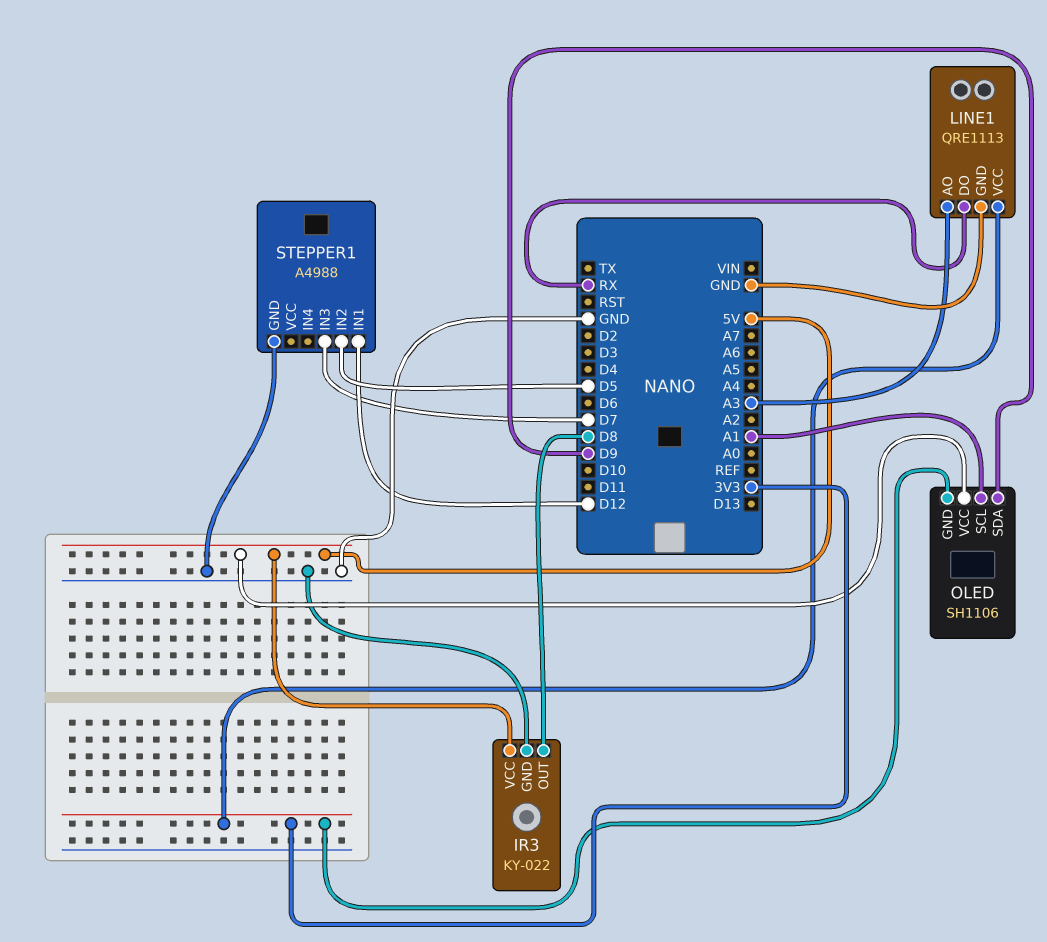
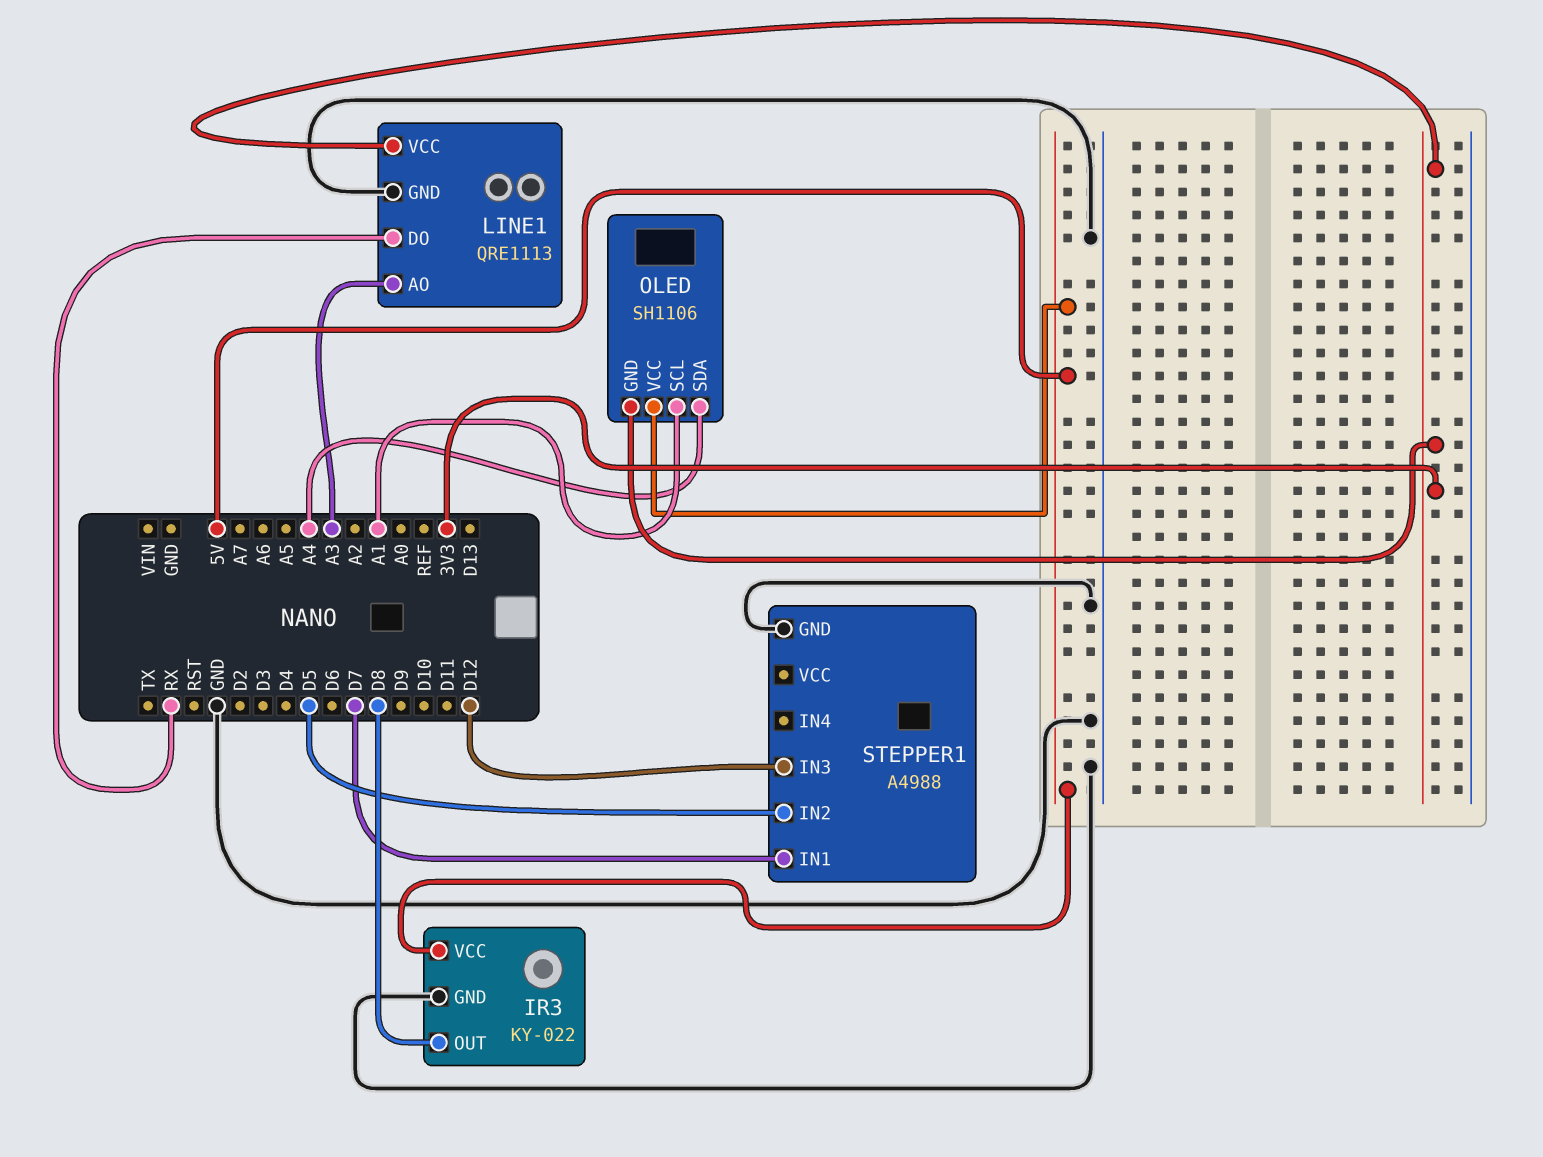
OLED pin SDA: D9 -> A4
STEPPER1 pin IN1: D12 -> D7
STEPPER1 pin IN3: D7 -> D12

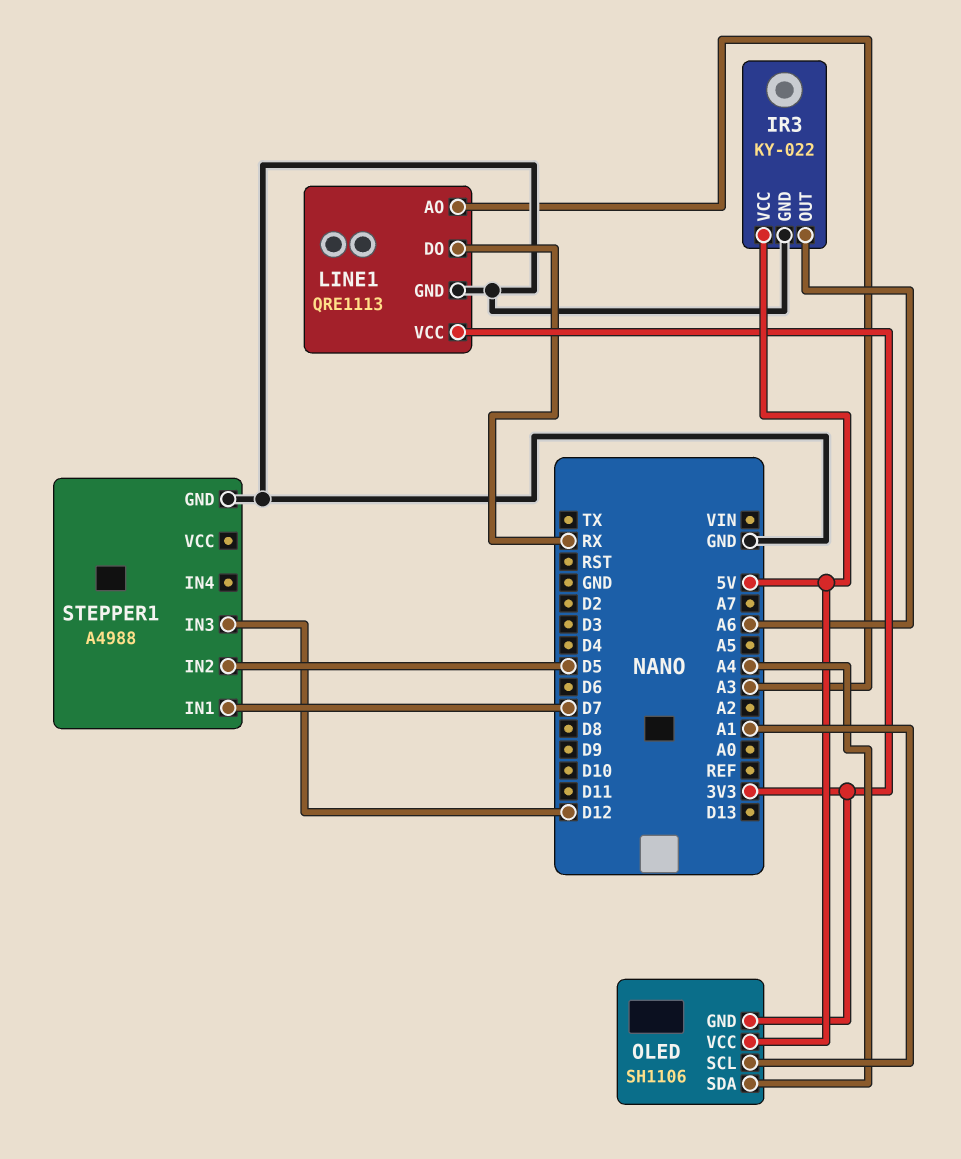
IR3 pin OUT: D8 -> A6

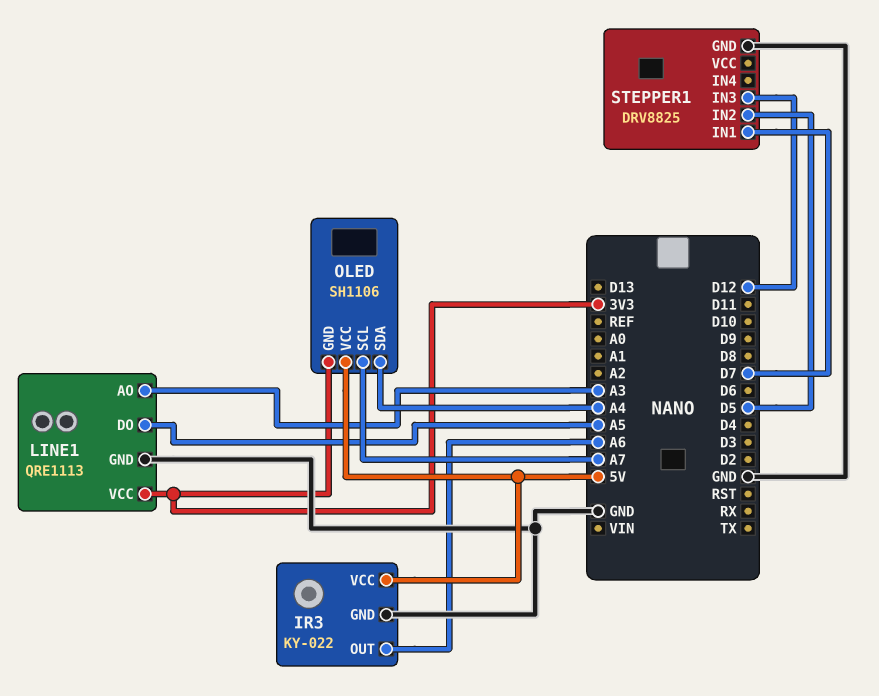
LINE1 pin DO: RX -> A5
OLED pin SCL: A1 -> A7
STEPPER1: A4988 -> DRV8825

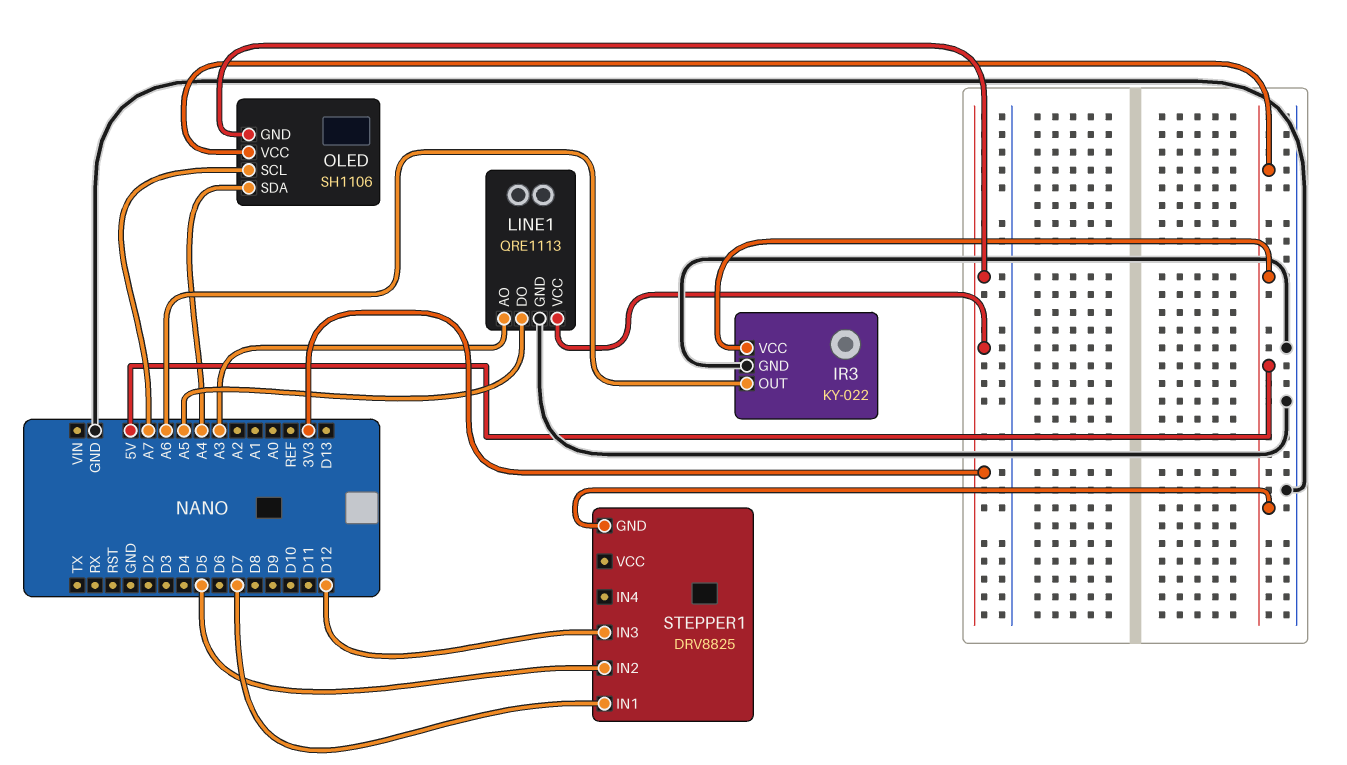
STEPPER1 pin GND: GND -> 5V

